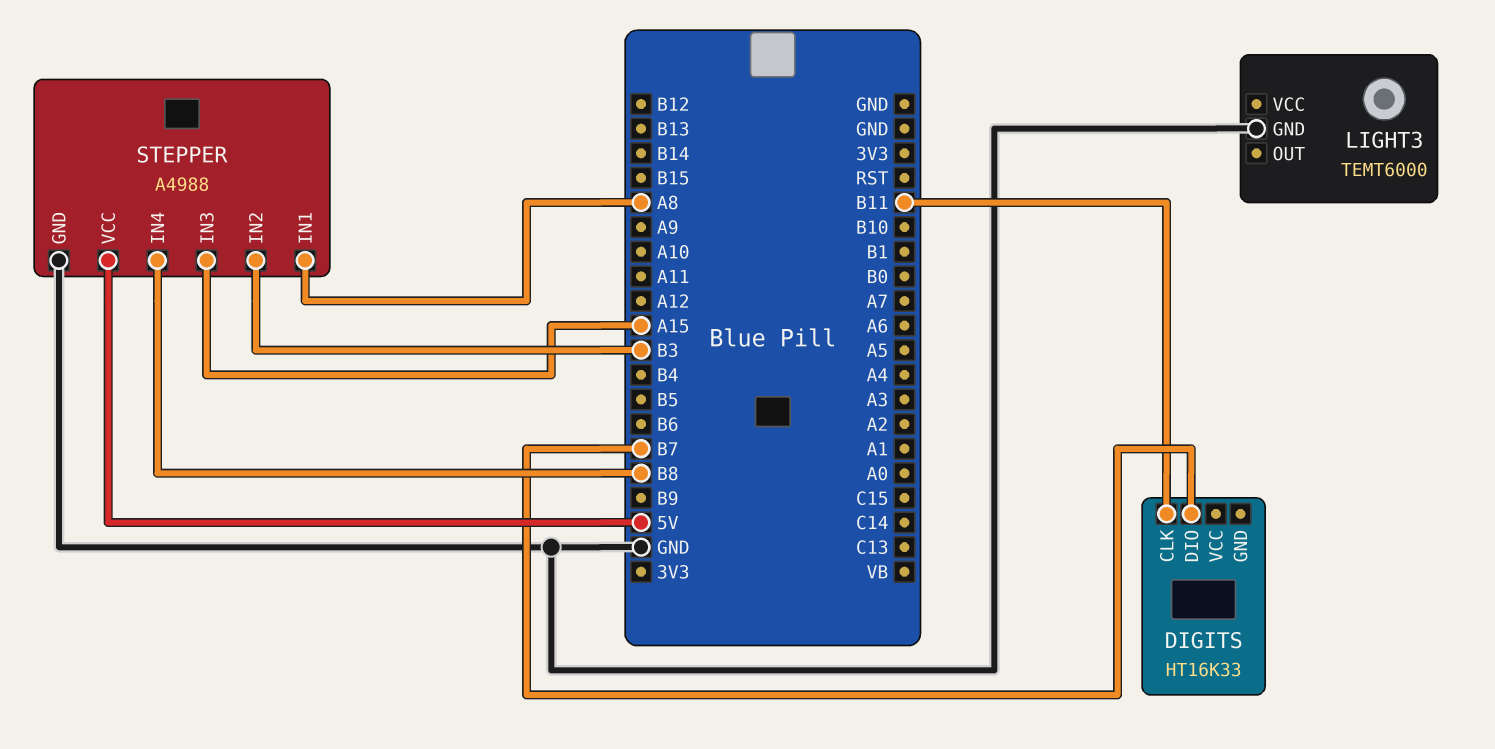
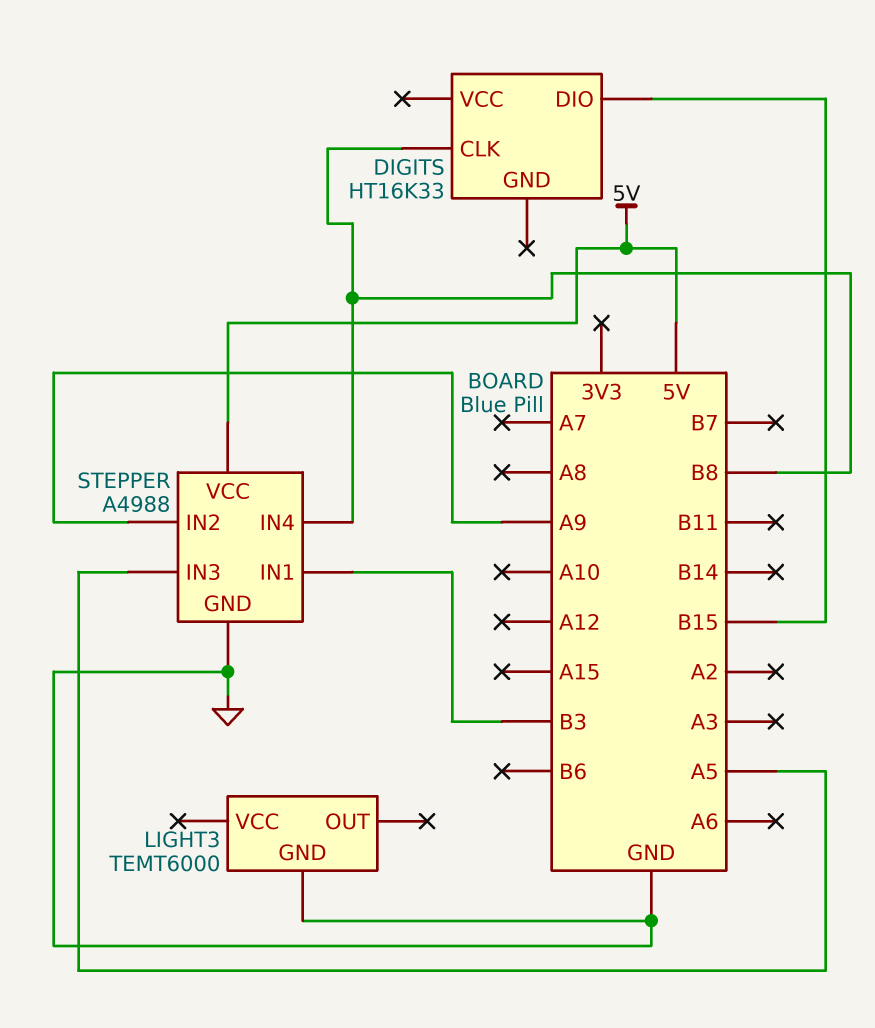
DIGITS pin CLK: B11 -> B8
DIGITS pin DIO: B7 -> B15
STEPPER pin IN1: A8 -> B3
STEPPER pin IN2: B3 -> A9
STEPPER pin IN3: A15 -> A5

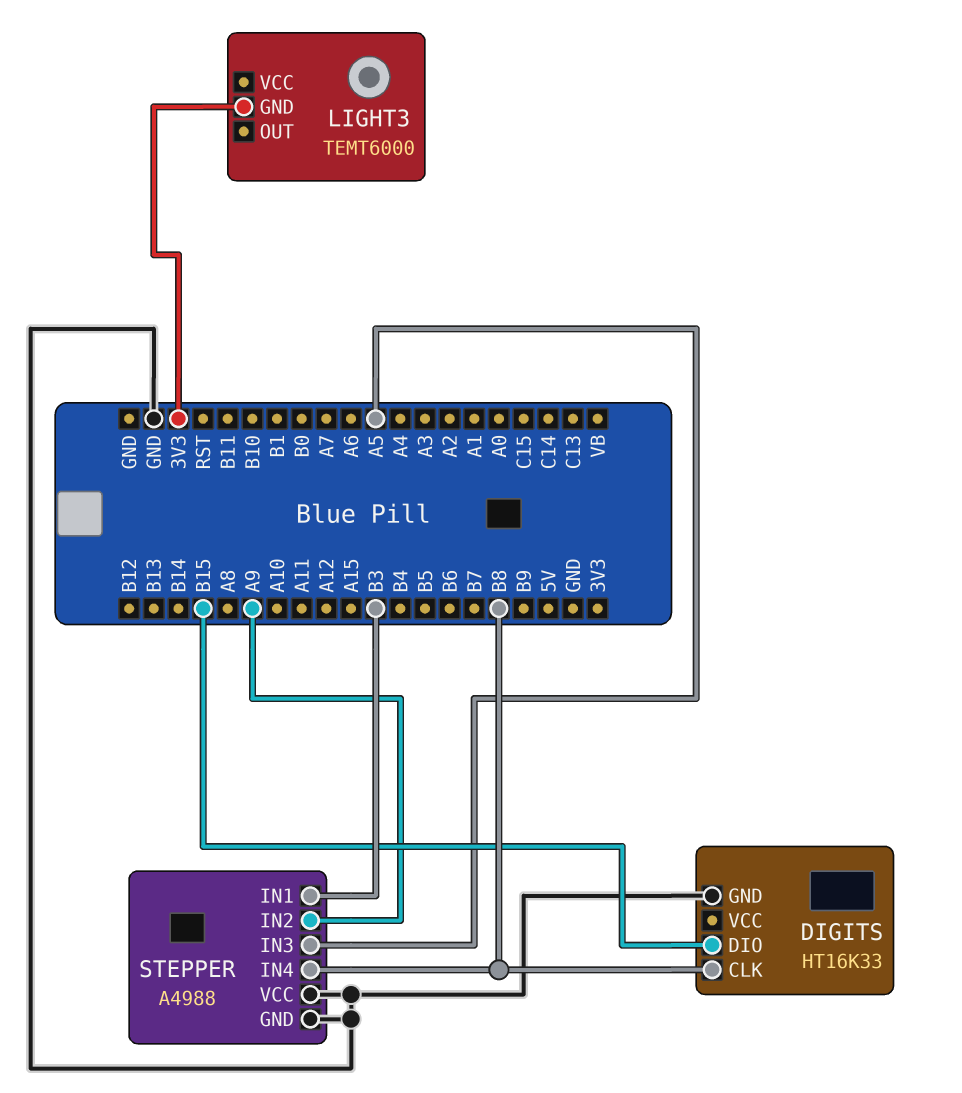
DIGITS pin GND: none -> GND
LIGHT3 pin GND: GND -> 3V3
STEPPER pin VCC: 5V -> GND

